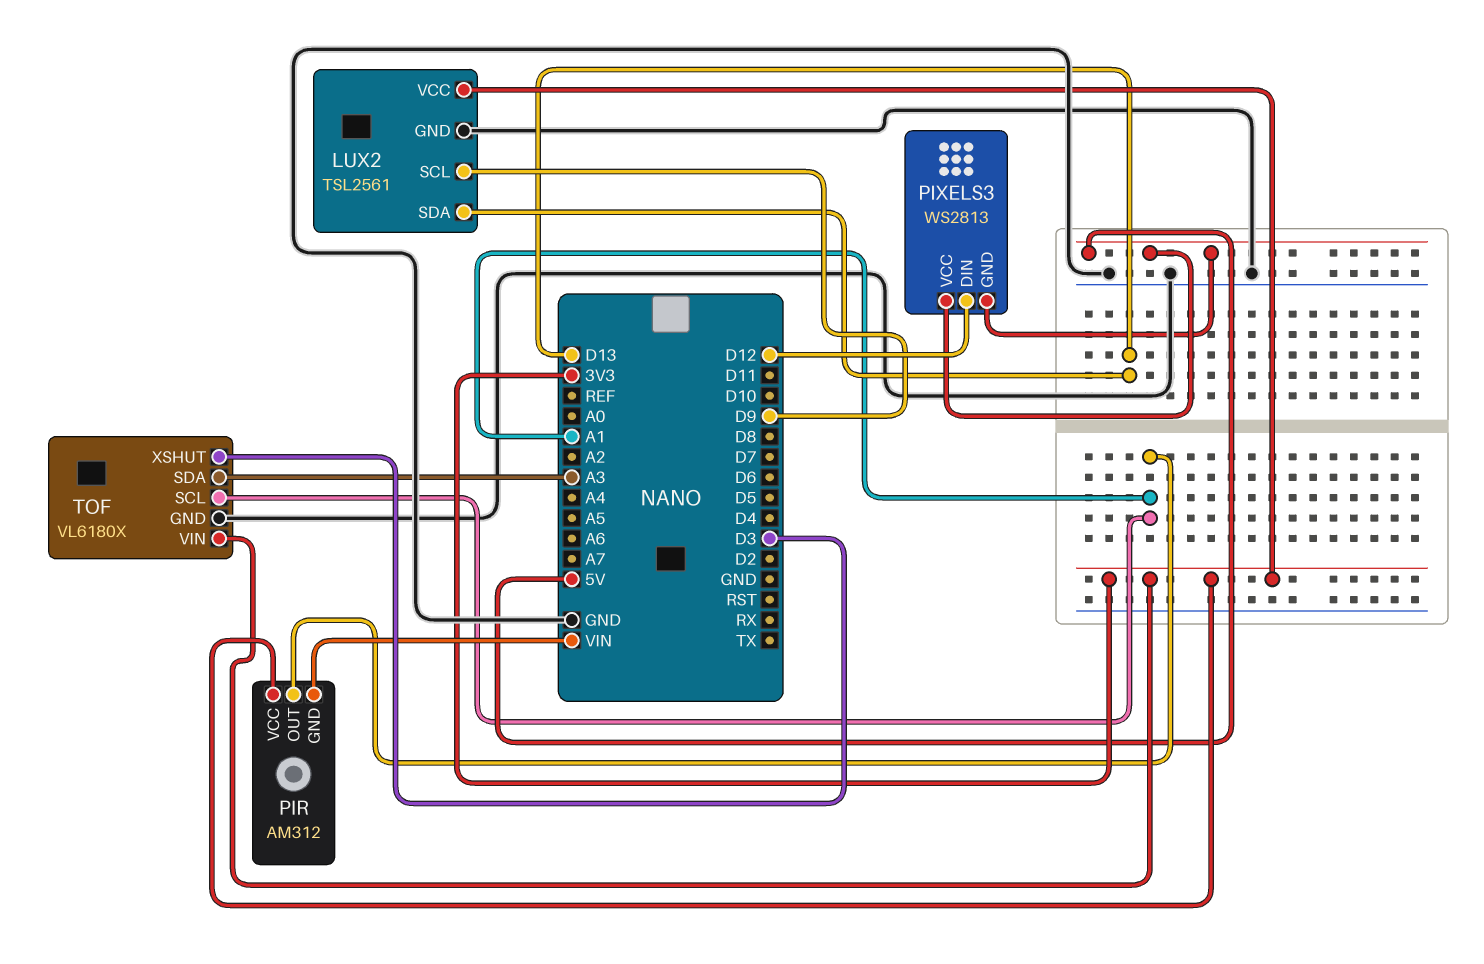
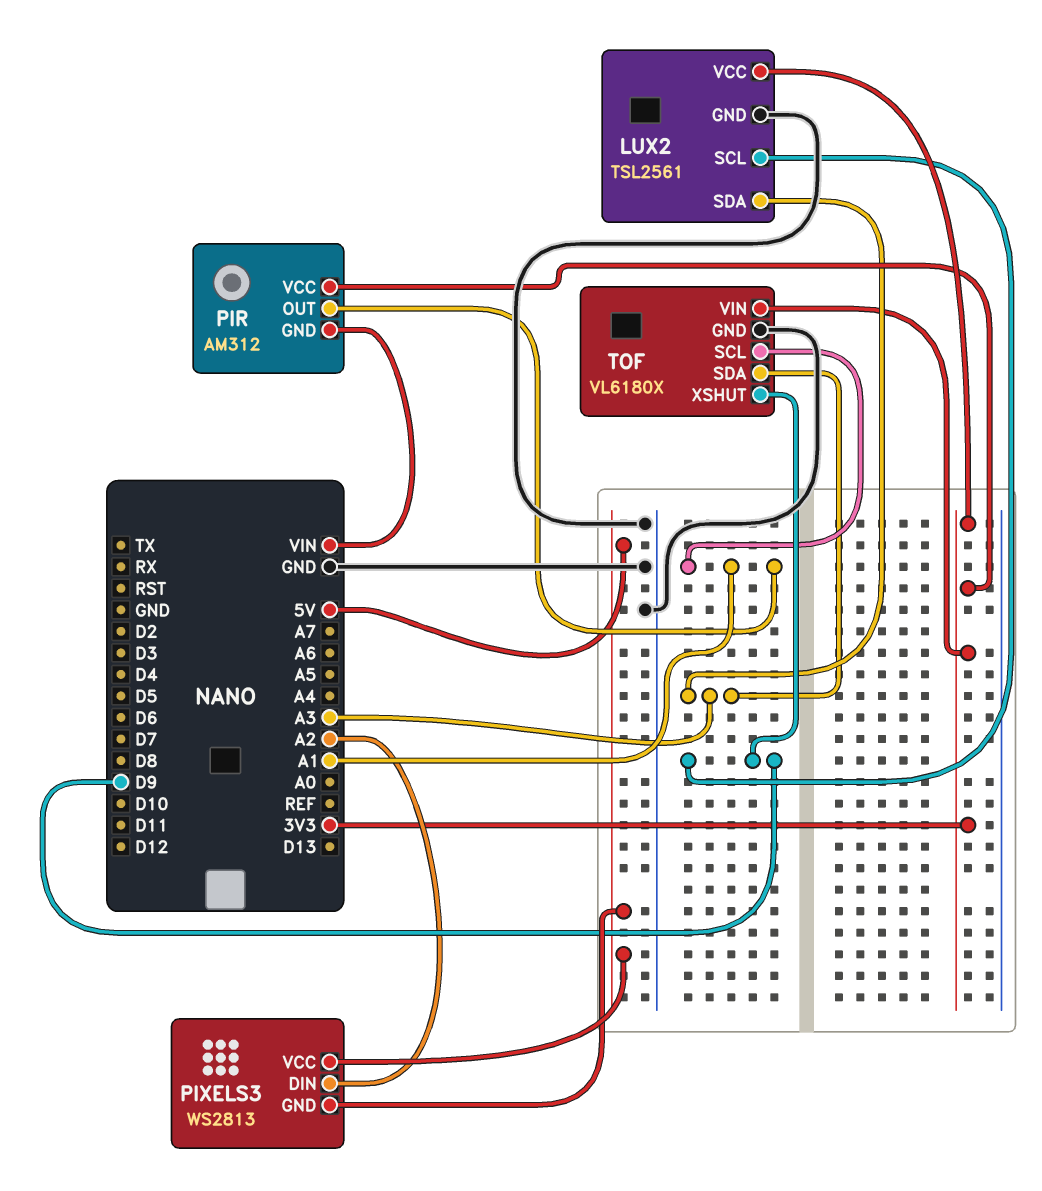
LUX2 pin SDA: D13 -> A3
PIXELS3 pin DIN: D12 -> A2
TOF pin XSHUT: D3 -> D9

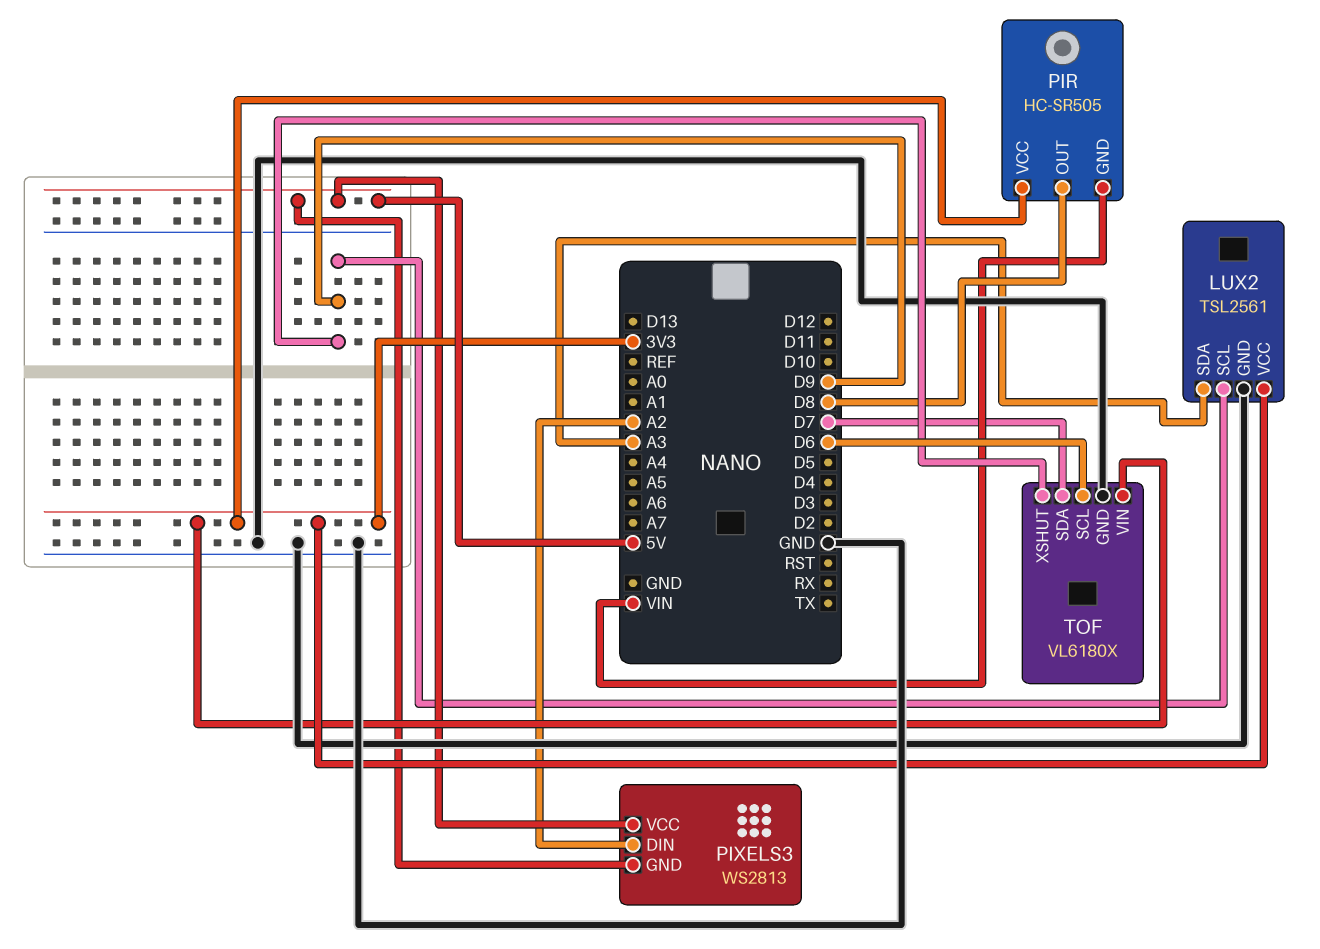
PIR: AM312 -> HC-SR505
PIR pin OUT: A1 -> D8
TOF pin SCL: A1 -> D6
TOF pin SDA: A3 -> D7

